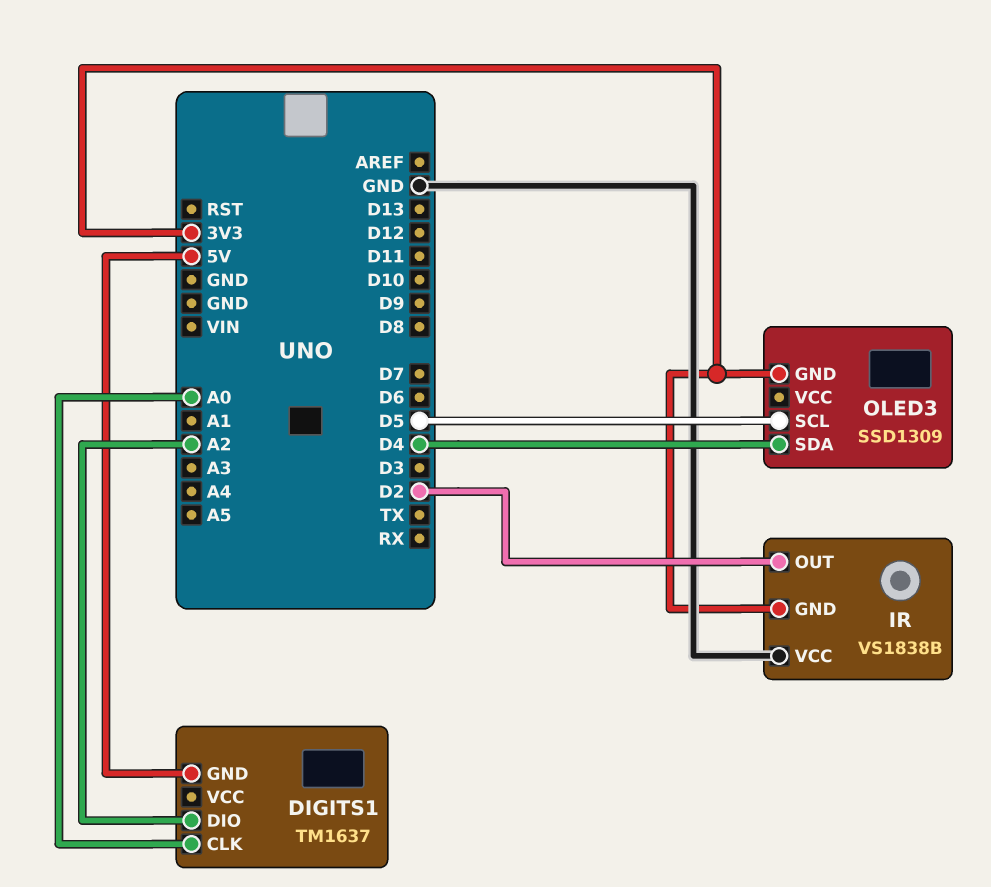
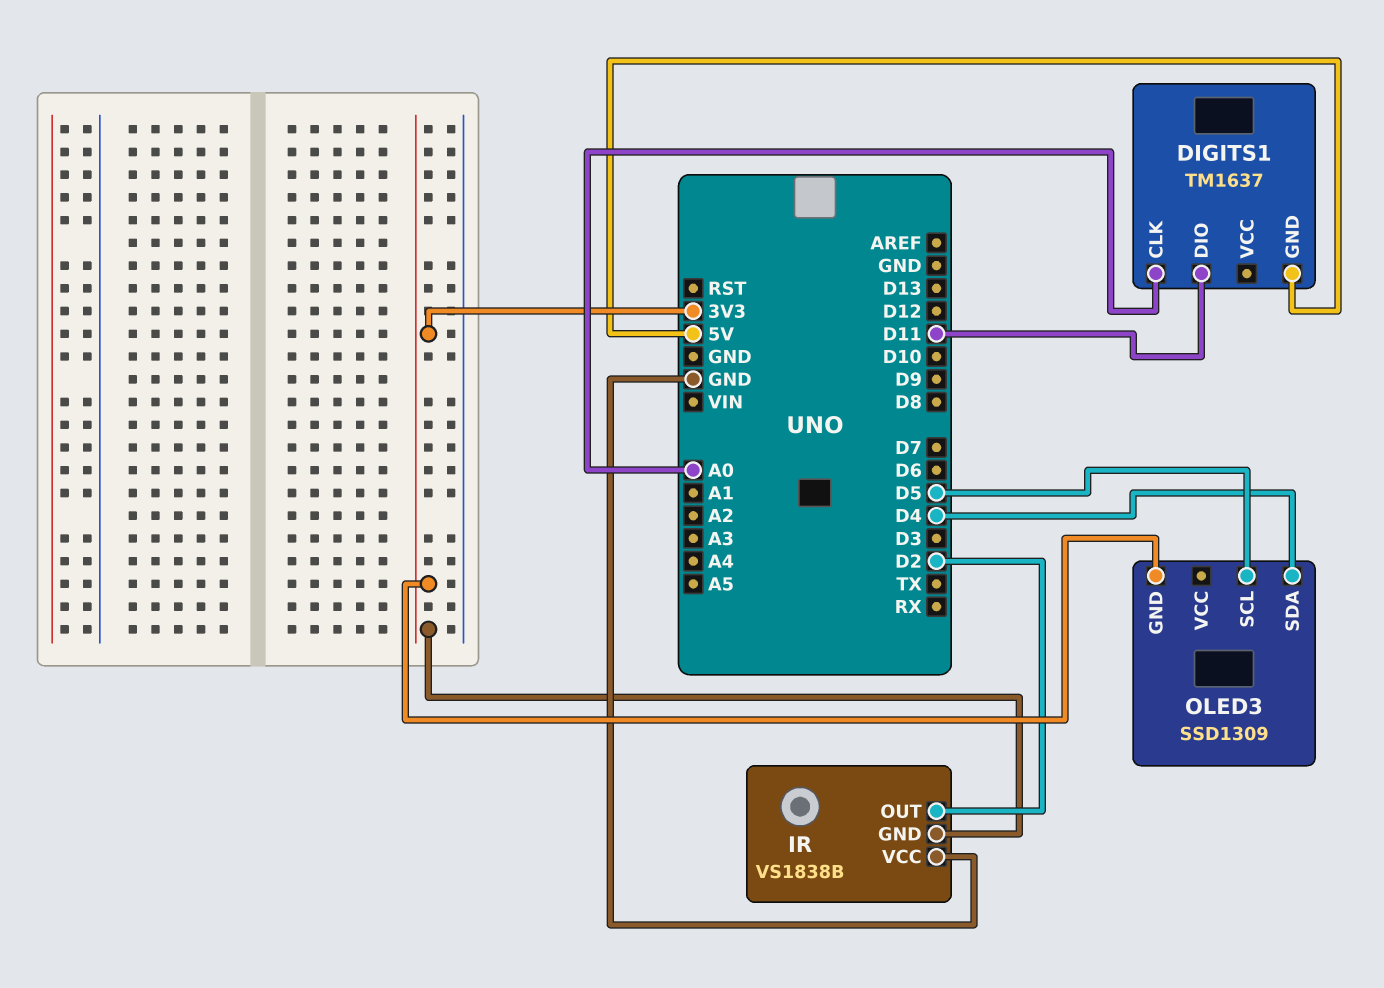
DIGITS1 pin DIO: A2 -> D11

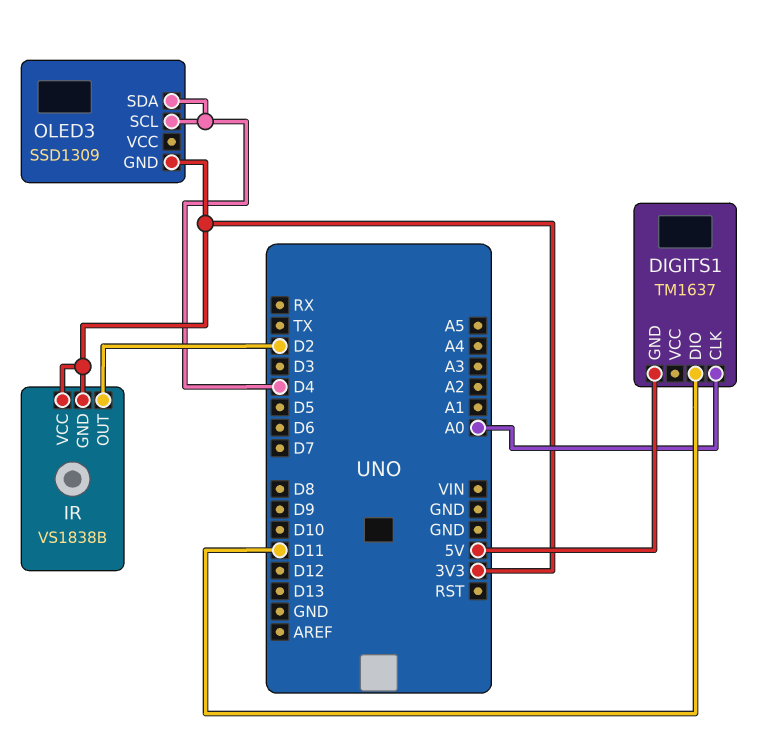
IR pin VCC: GND -> 3V3
OLED3 pin SCL: D5 -> D4

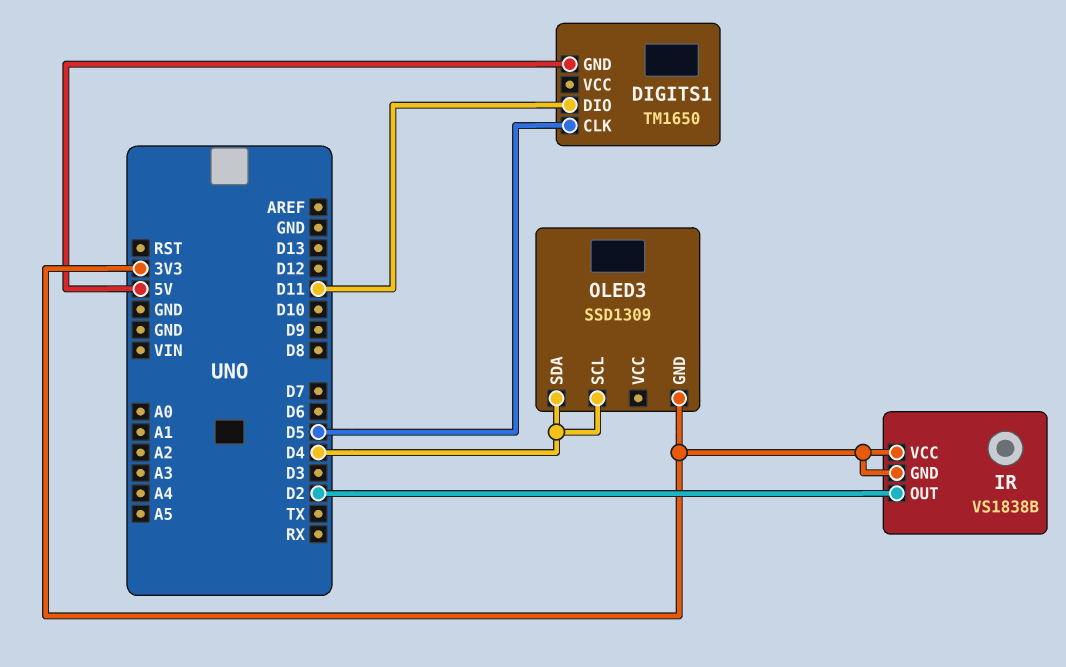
DIGITS1: TM1637 -> TM1650
DIGITS1 pin CLK: A0 -> D5

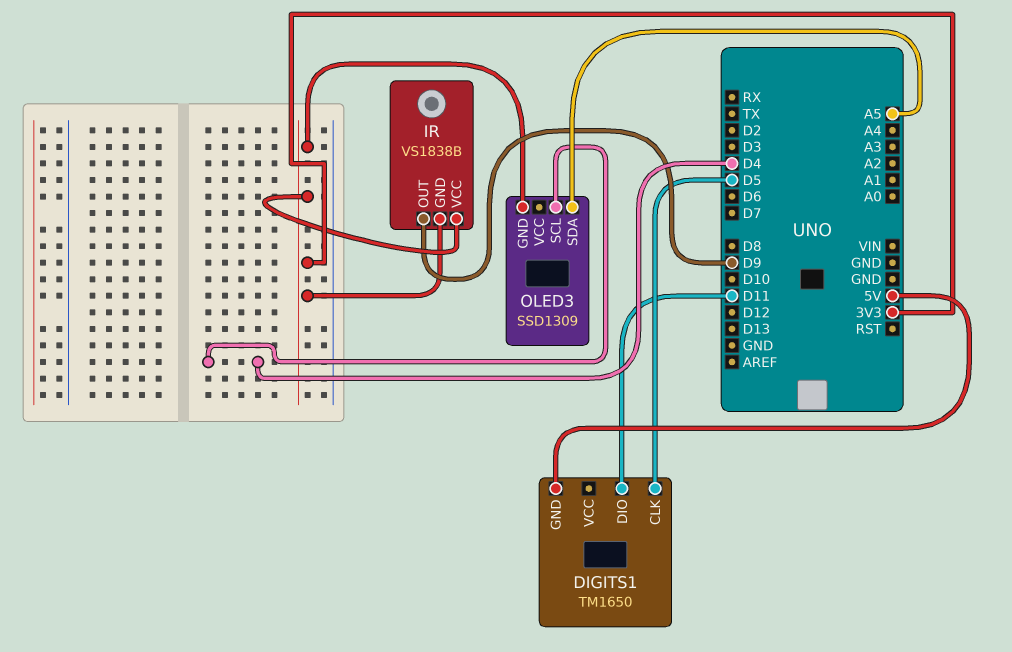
IR pin OUT: D2 -> D9
OLED3 pin SDA: D4 -> A5

